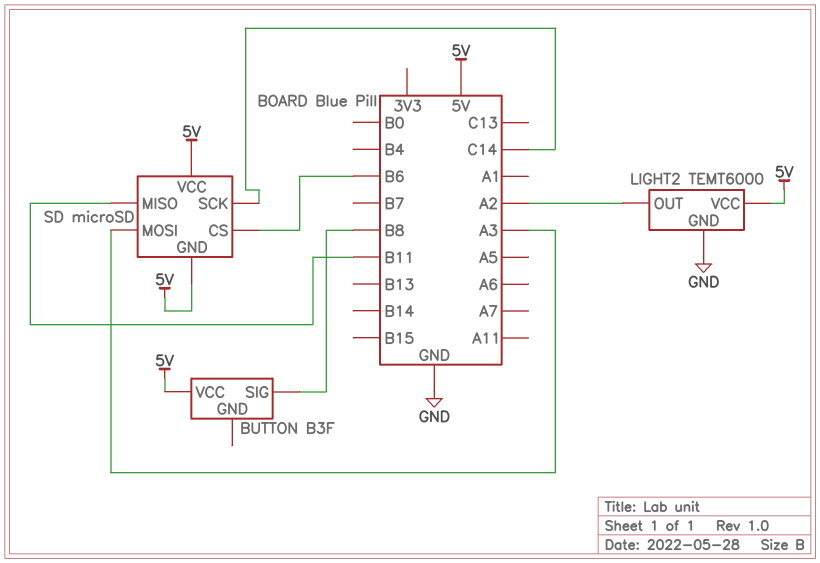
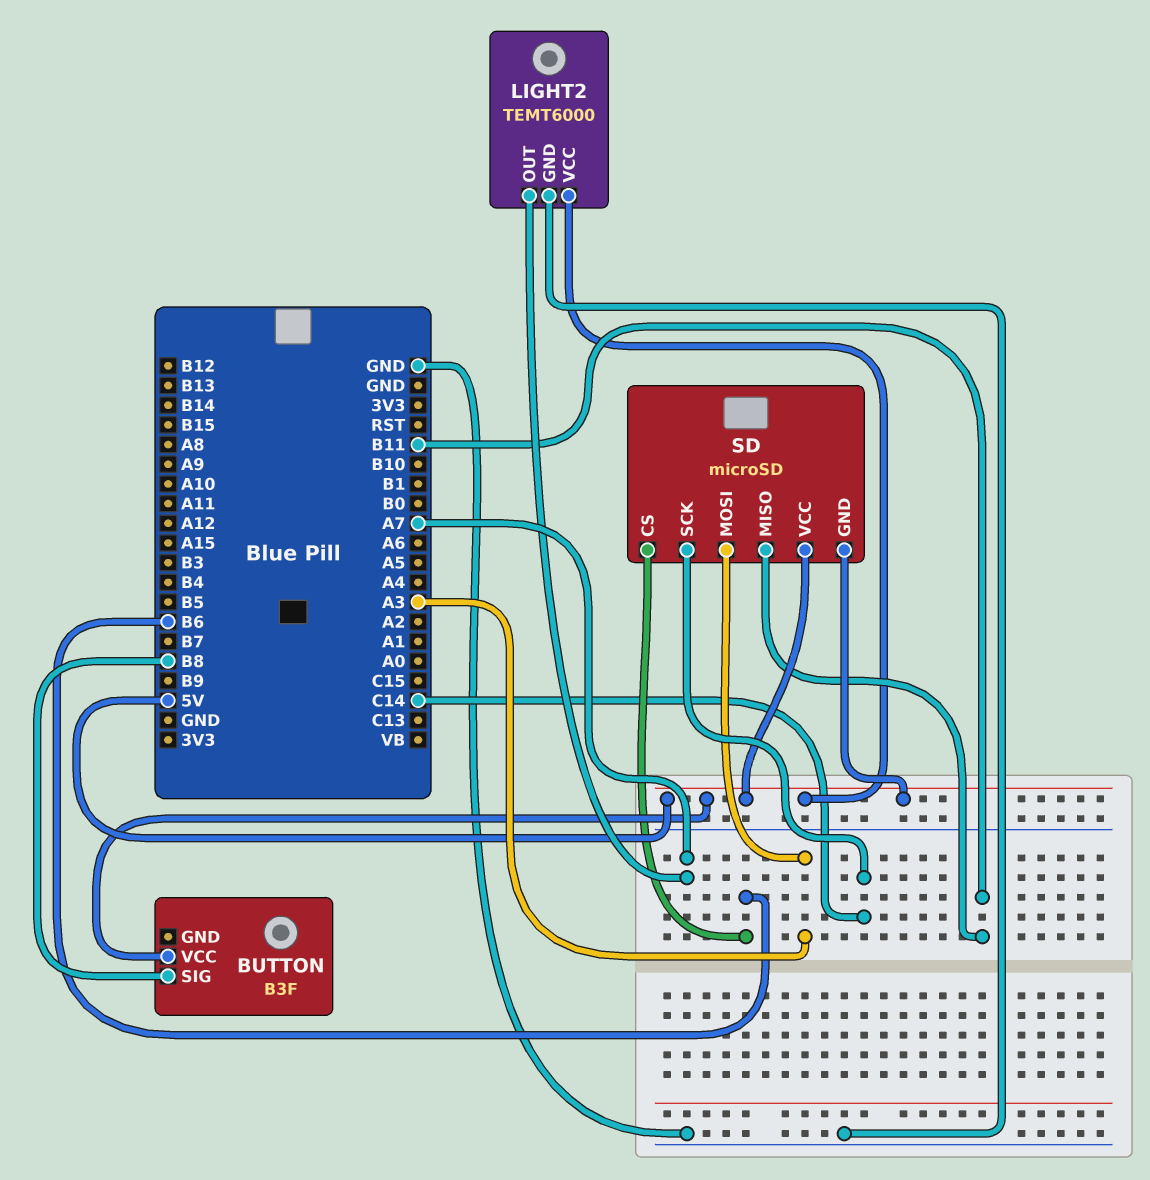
LIGHT2 pin OUT: A2 -> A7

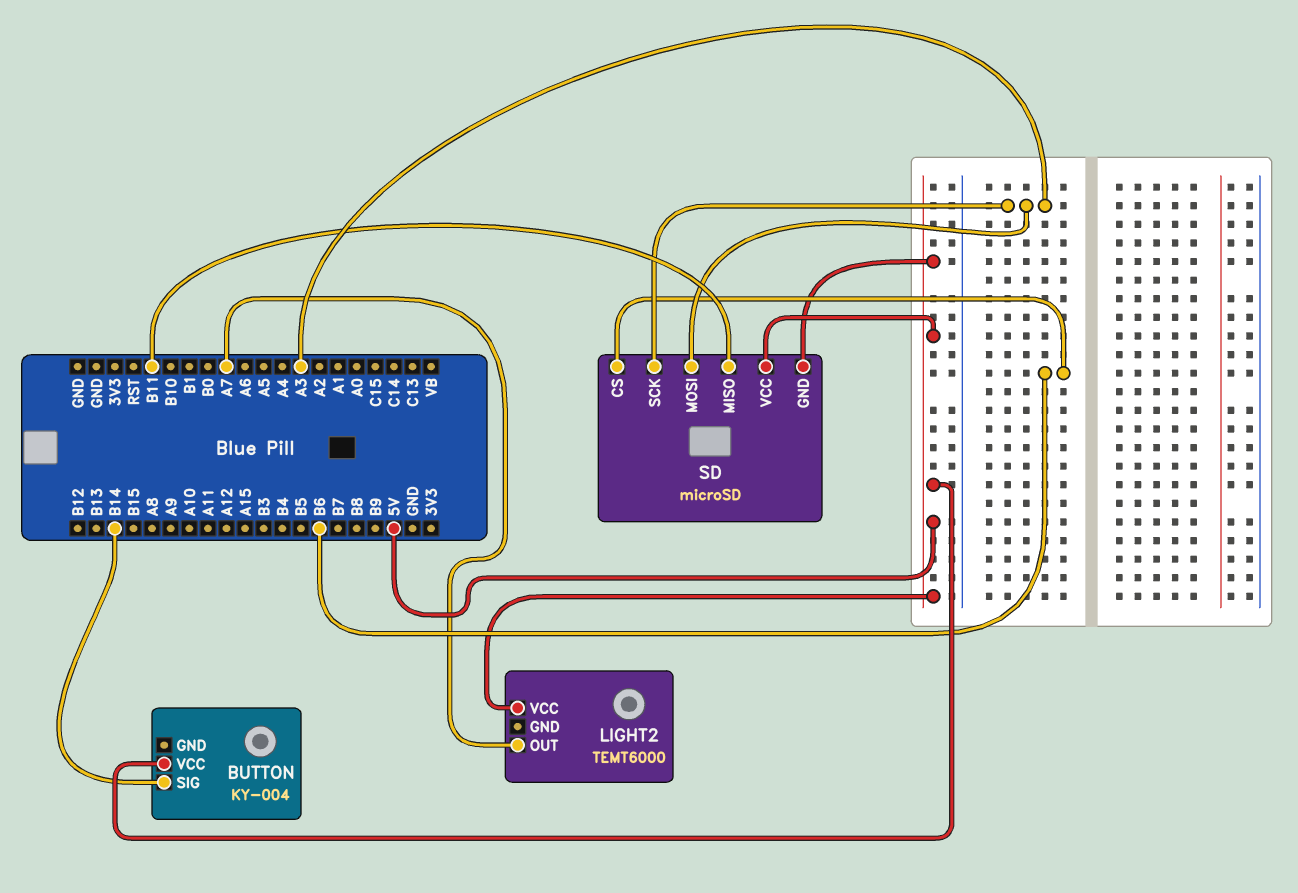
BUTTON: B3F -> KY-004
BUTTON pin SIG: B8 -> B14
LIGHT2 pin GND: GND -> none
SD pin SCK: C14 -> A3

